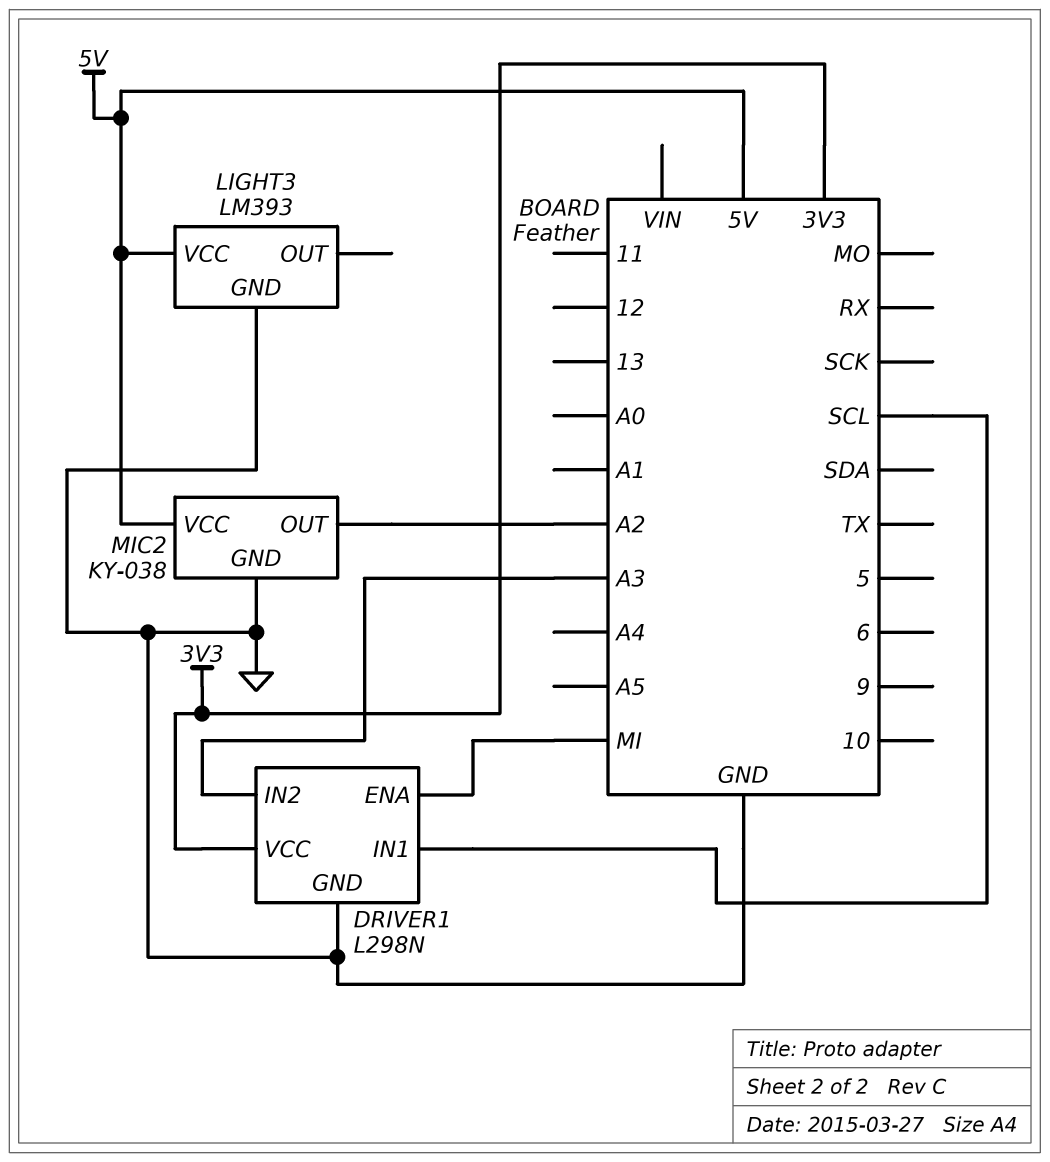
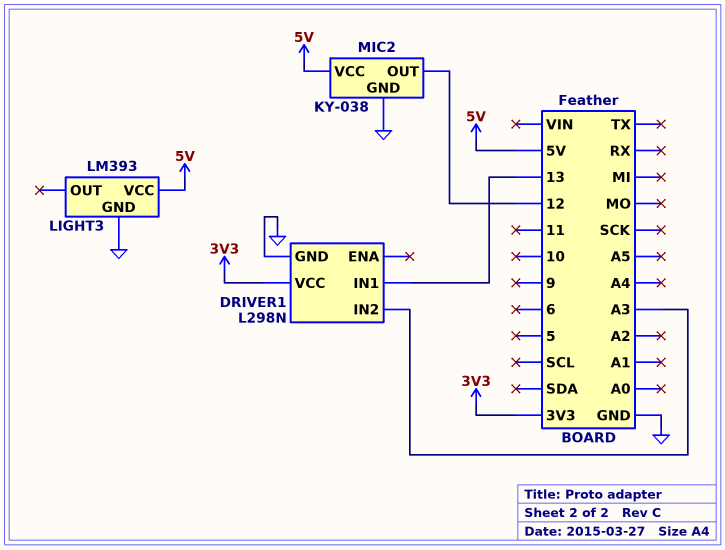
DRIVER1 pin ENA: MI -> none
DRIVER1 pin IN1: SCL -> 13
MIC2 pin OUT: A2 -> 12

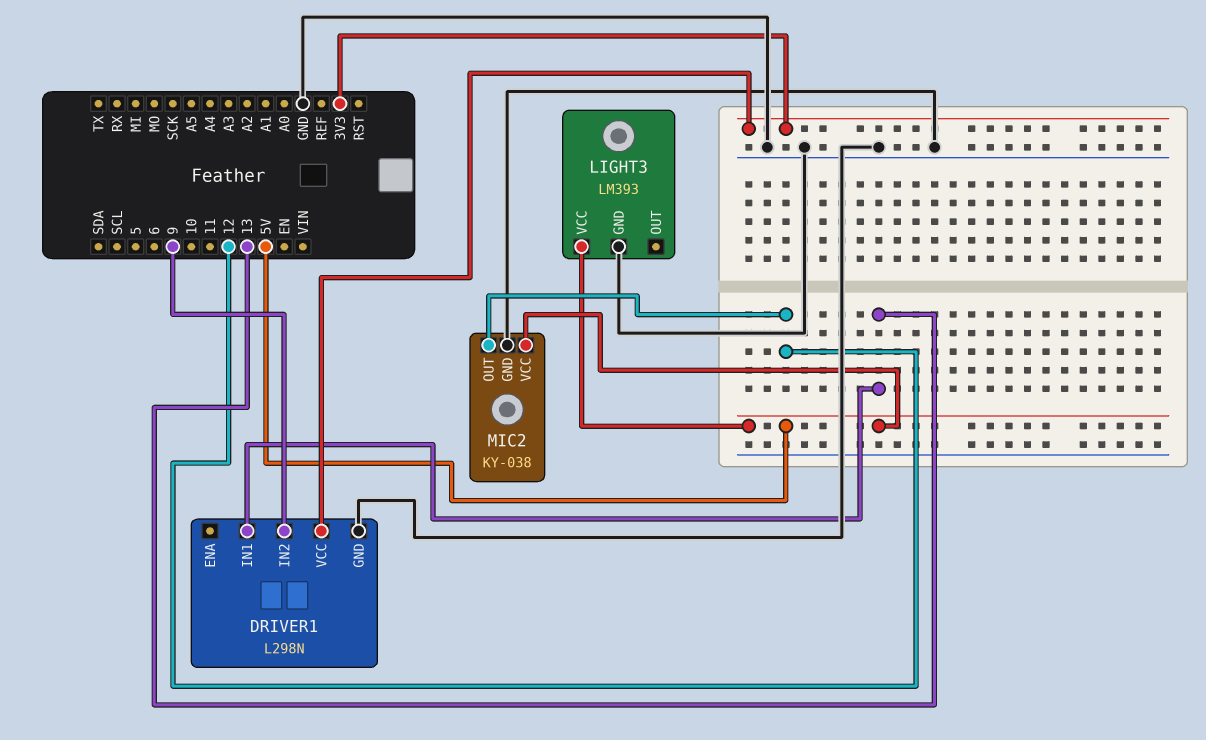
DRIVER1 pin IN2: A3 -> 9

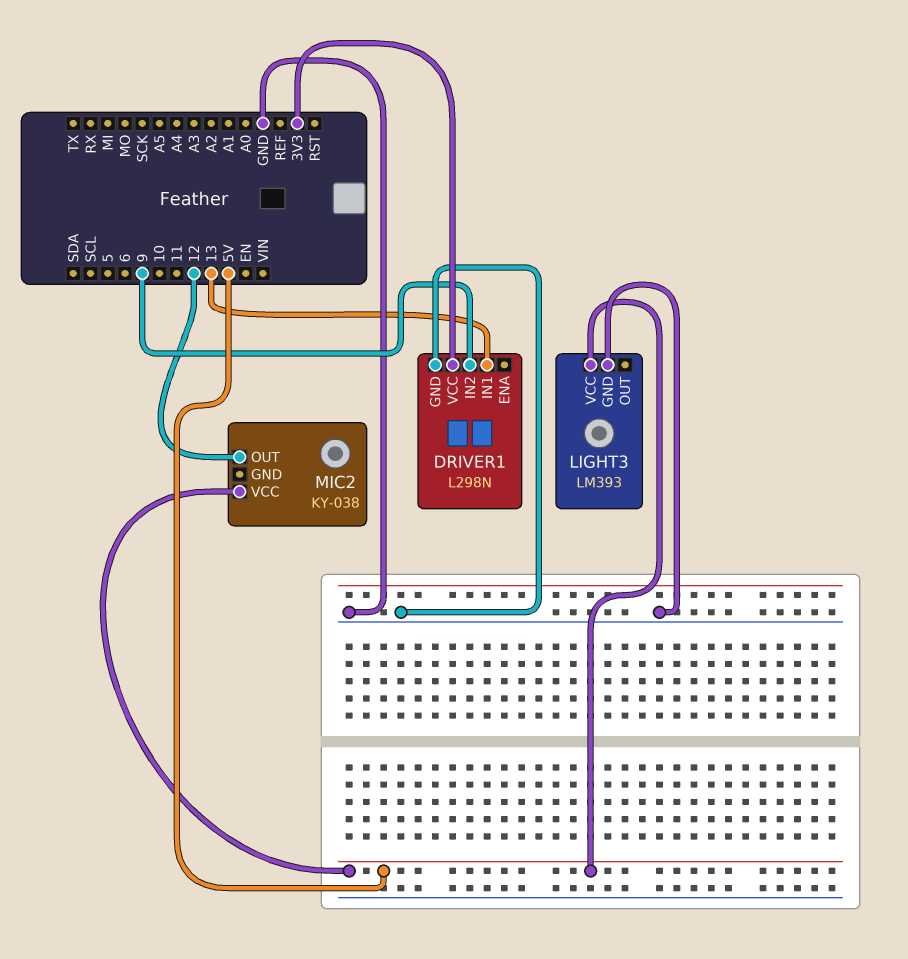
MIC2 pin GND: GND -> none

